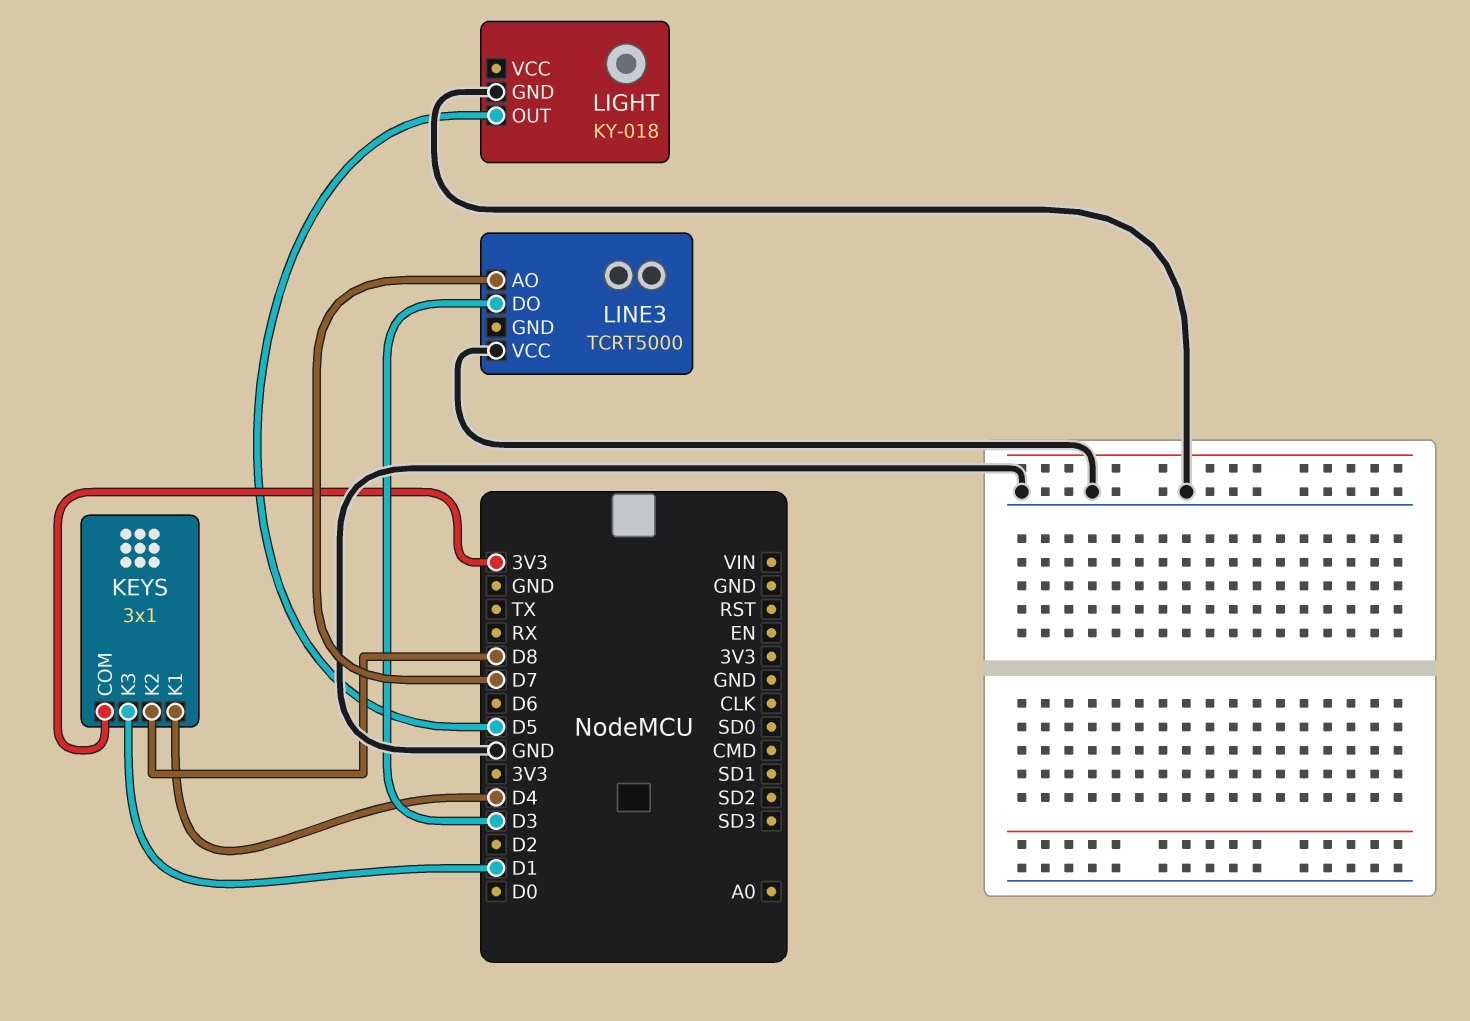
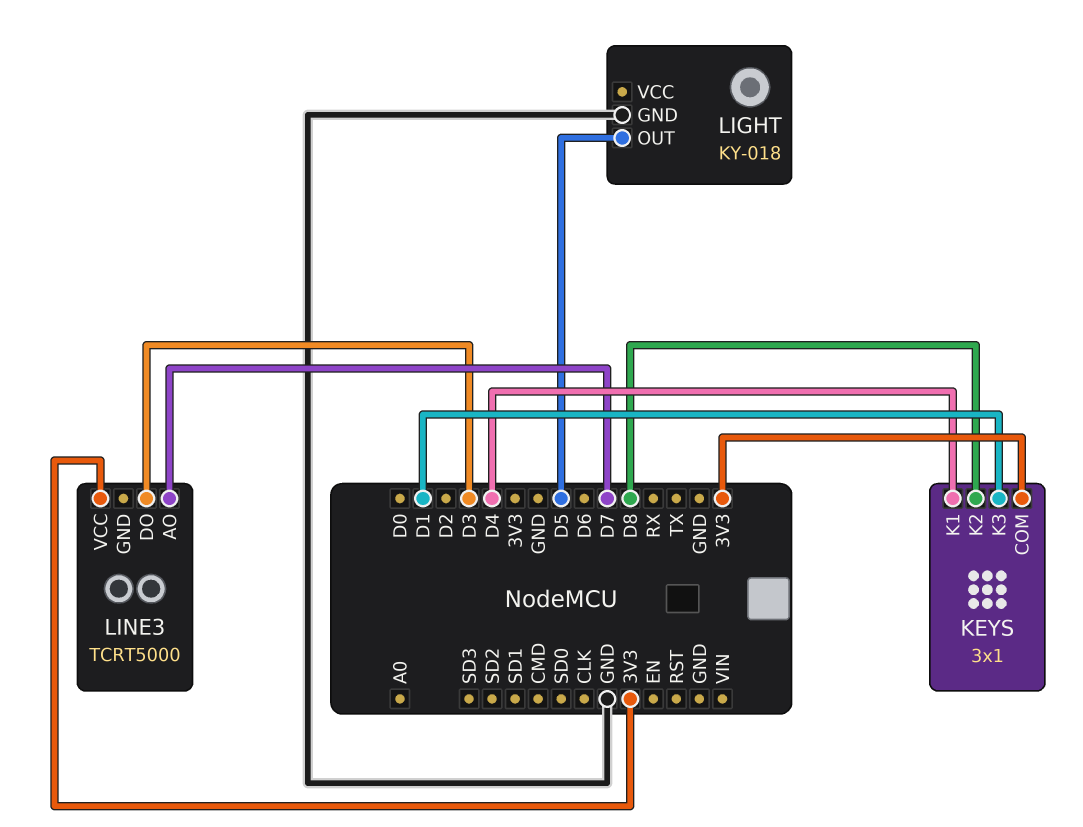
LINE3 pin VCC: GND -> 3V3

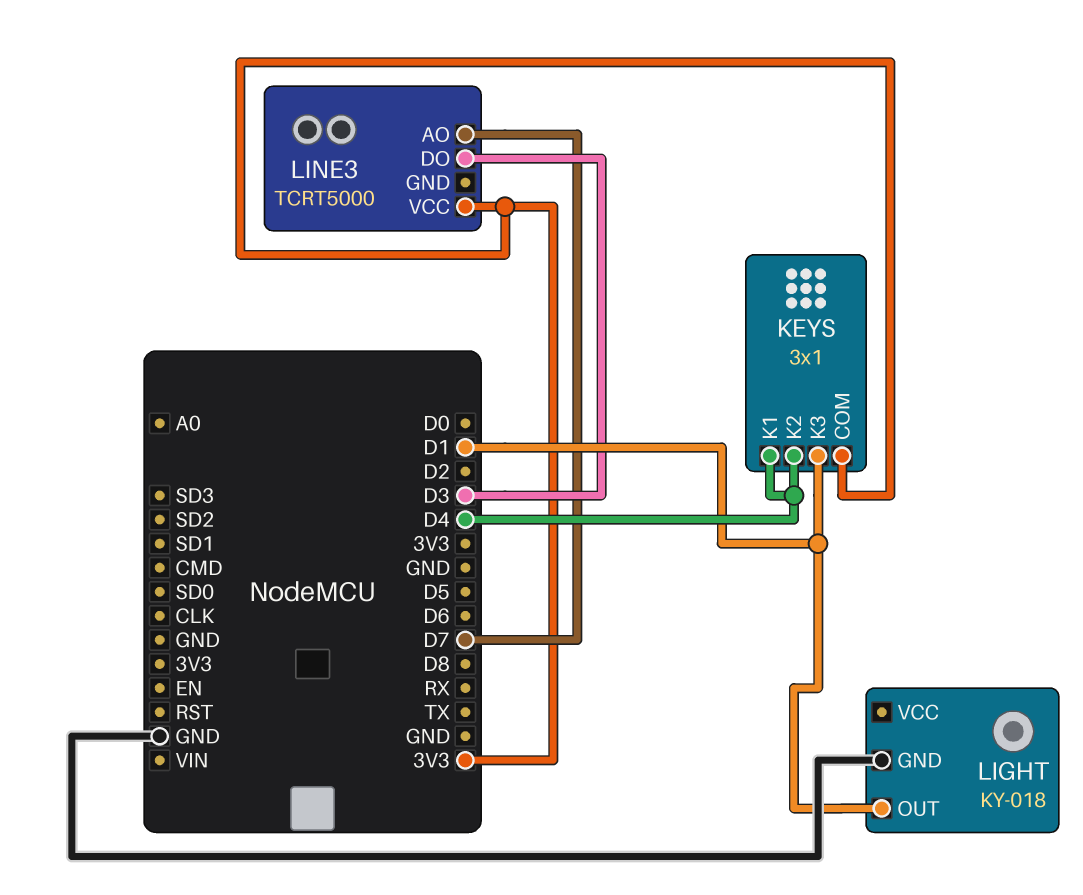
KEYS pin K2: D8 -> D4
LIGHT pin OUT: D5 -> D1

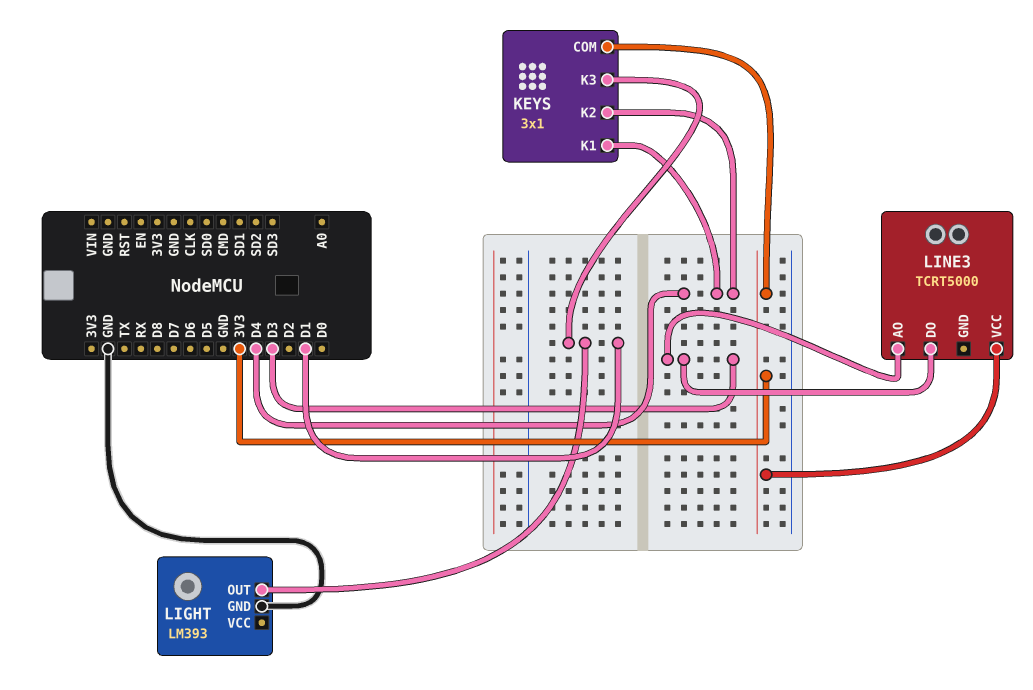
LIGHT: KY-018 -> LM393
LINE3 pin AO: D7 -> D3

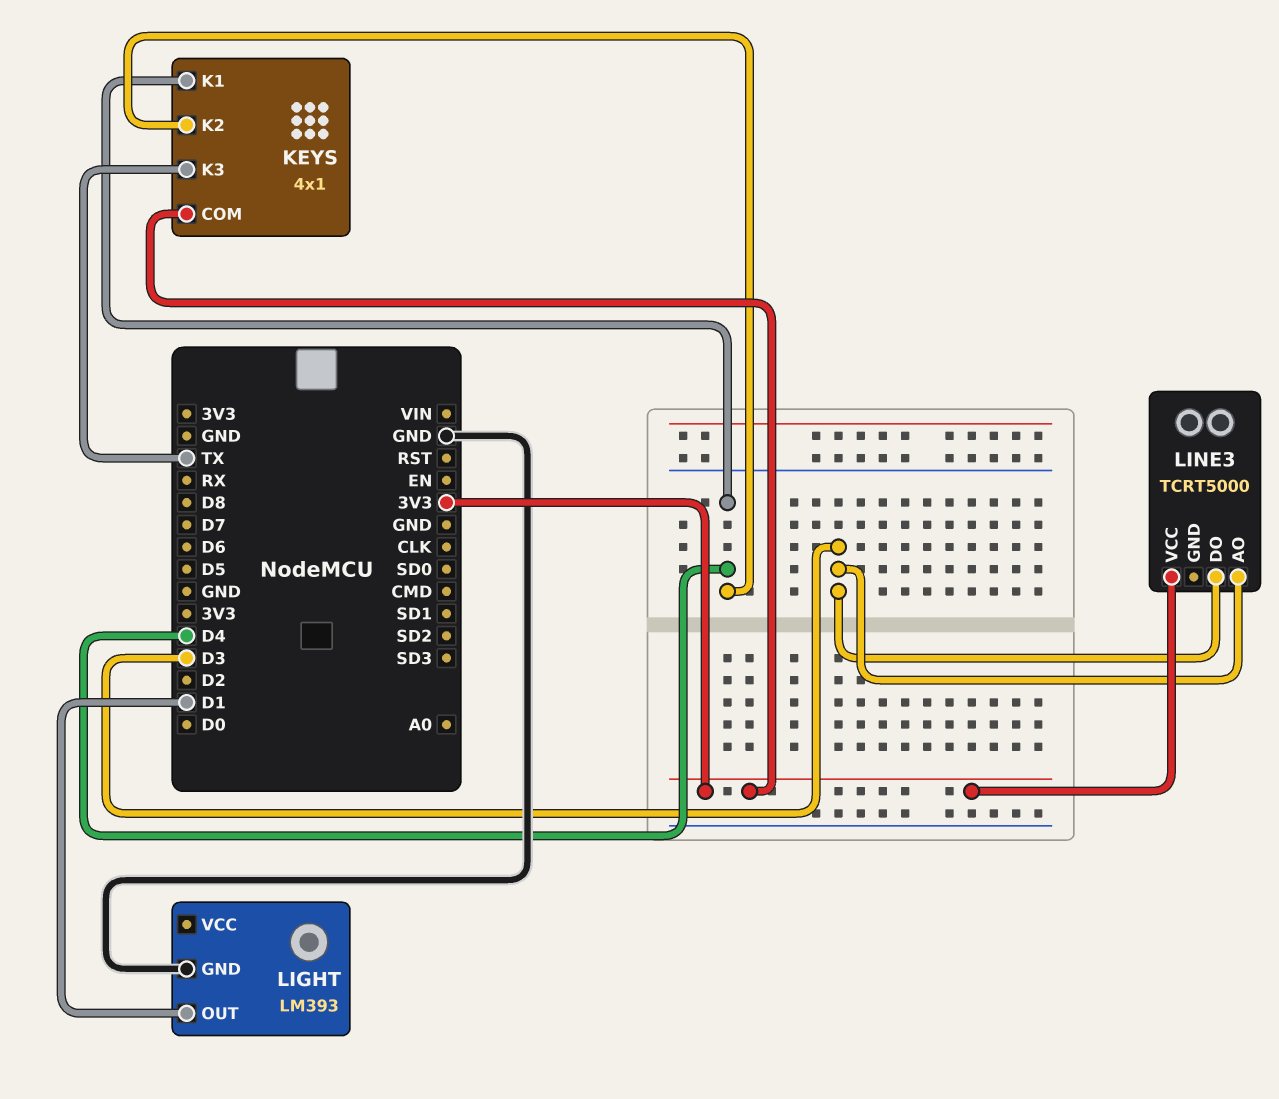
KEYS: 3x1 -> 4x1
KEYS pin K3: D1 -> TX

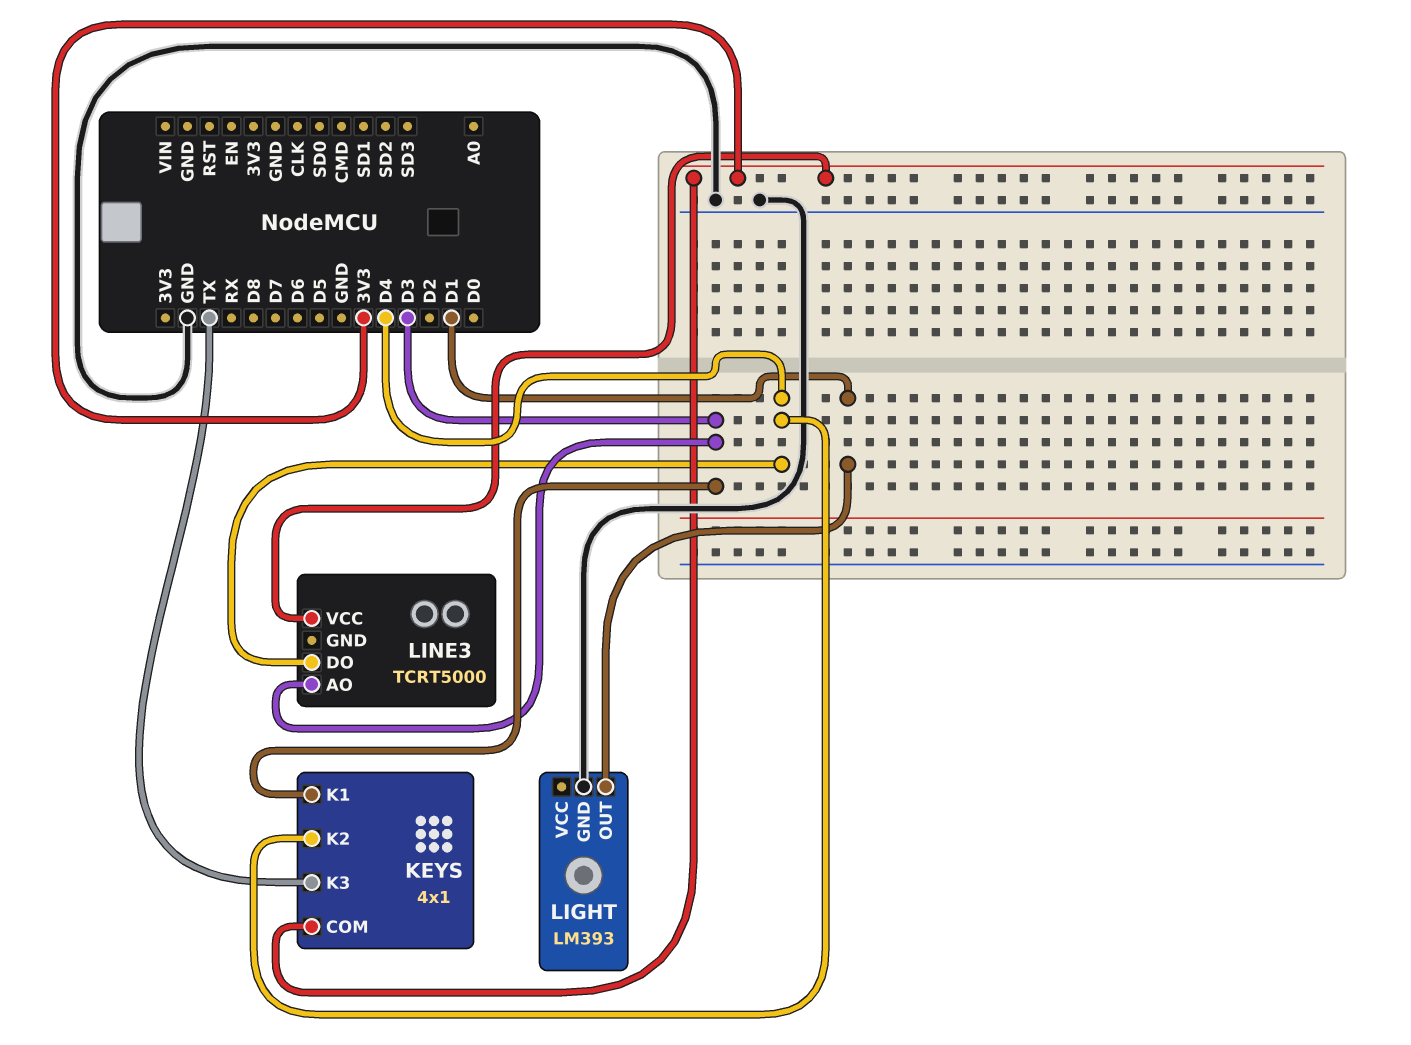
KEYS pin K1: D4 -> D3
LINE3 pin DO: D3 -> D4

